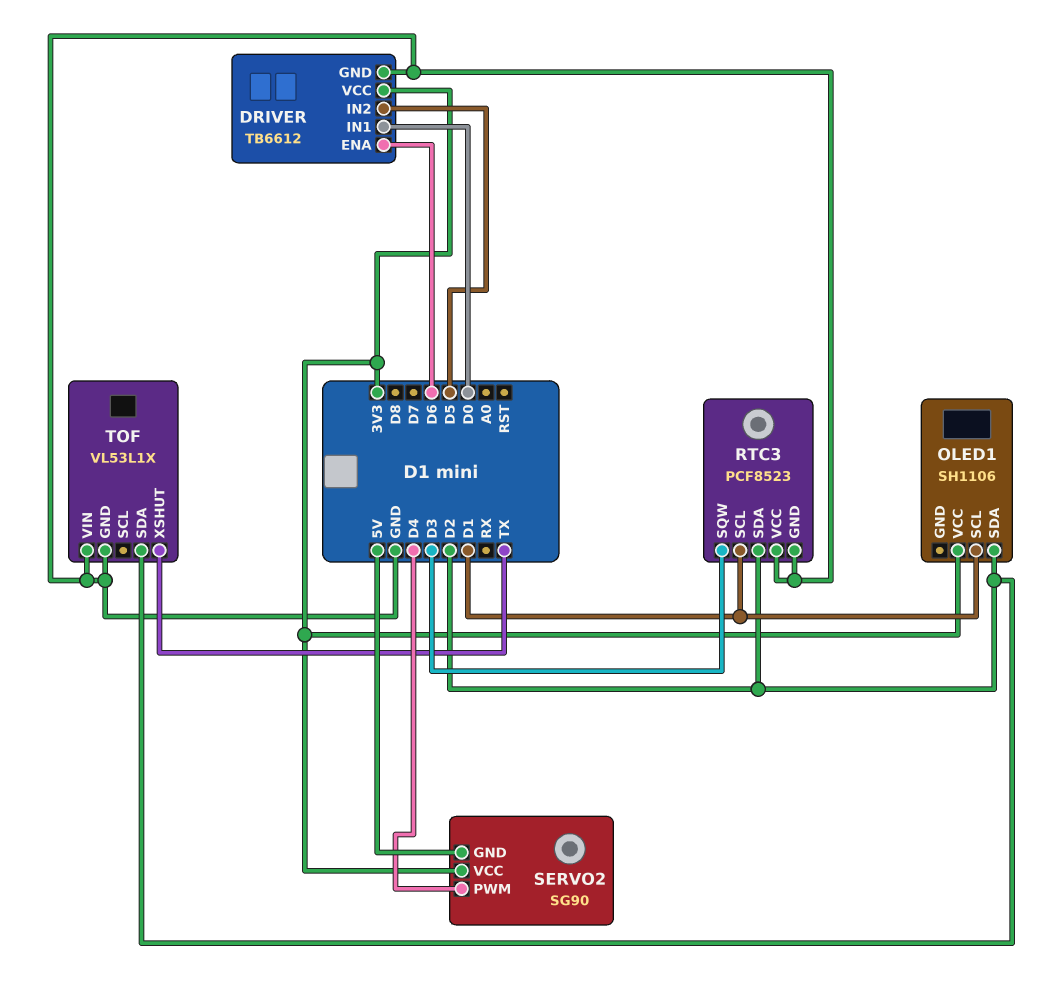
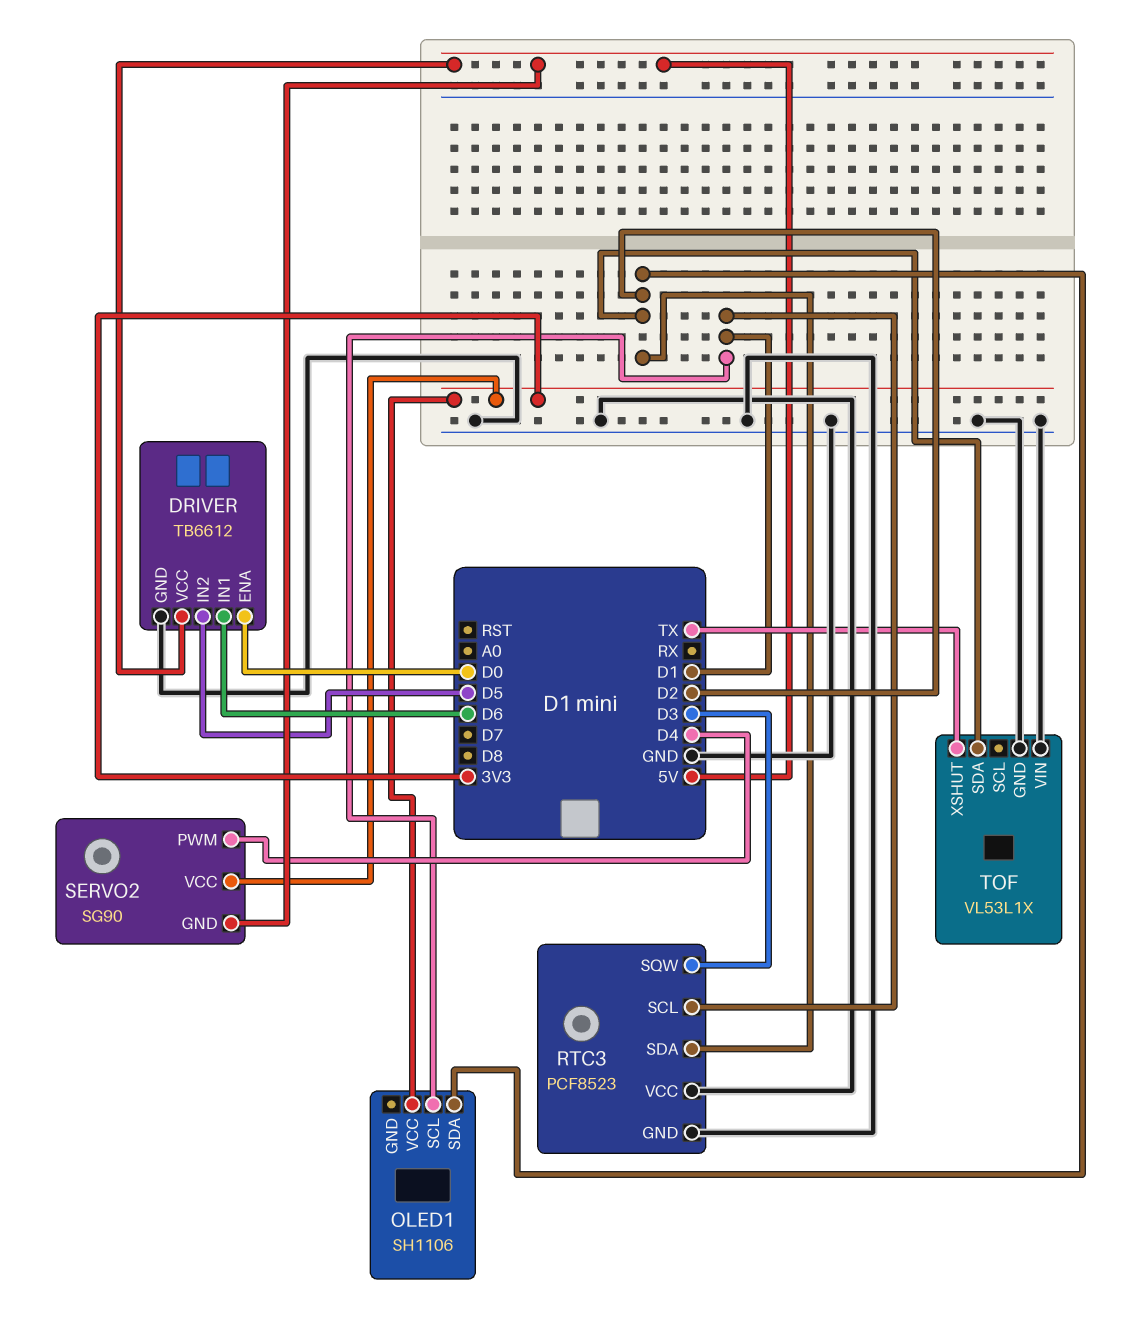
DRIVER pin ENA: D6 -> D0
DRIVER pin IN1: D0 -> D6
DRIVER pin VCC: 3V3 -> 5V

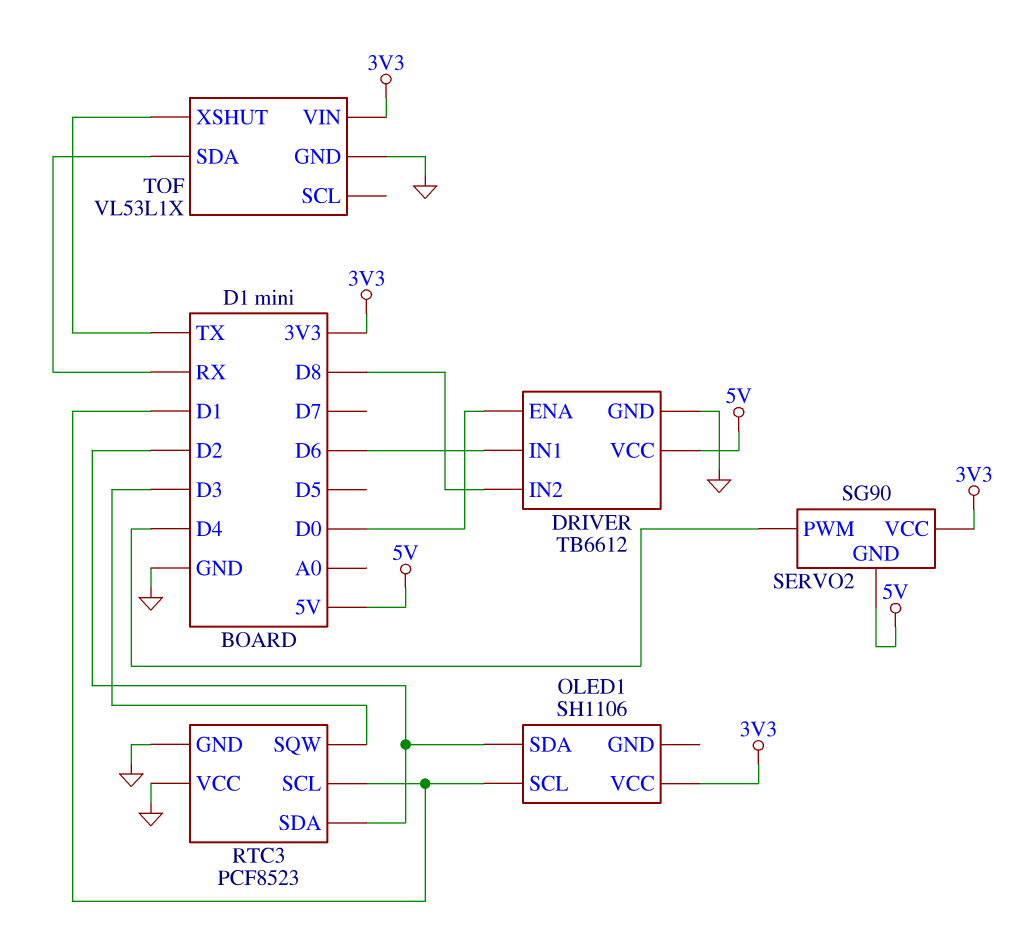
DRIVER pin IN2: D5 -> D8
TOF pin SDA: D2 -> RX
TOF pin VIN: GND -> 3V3

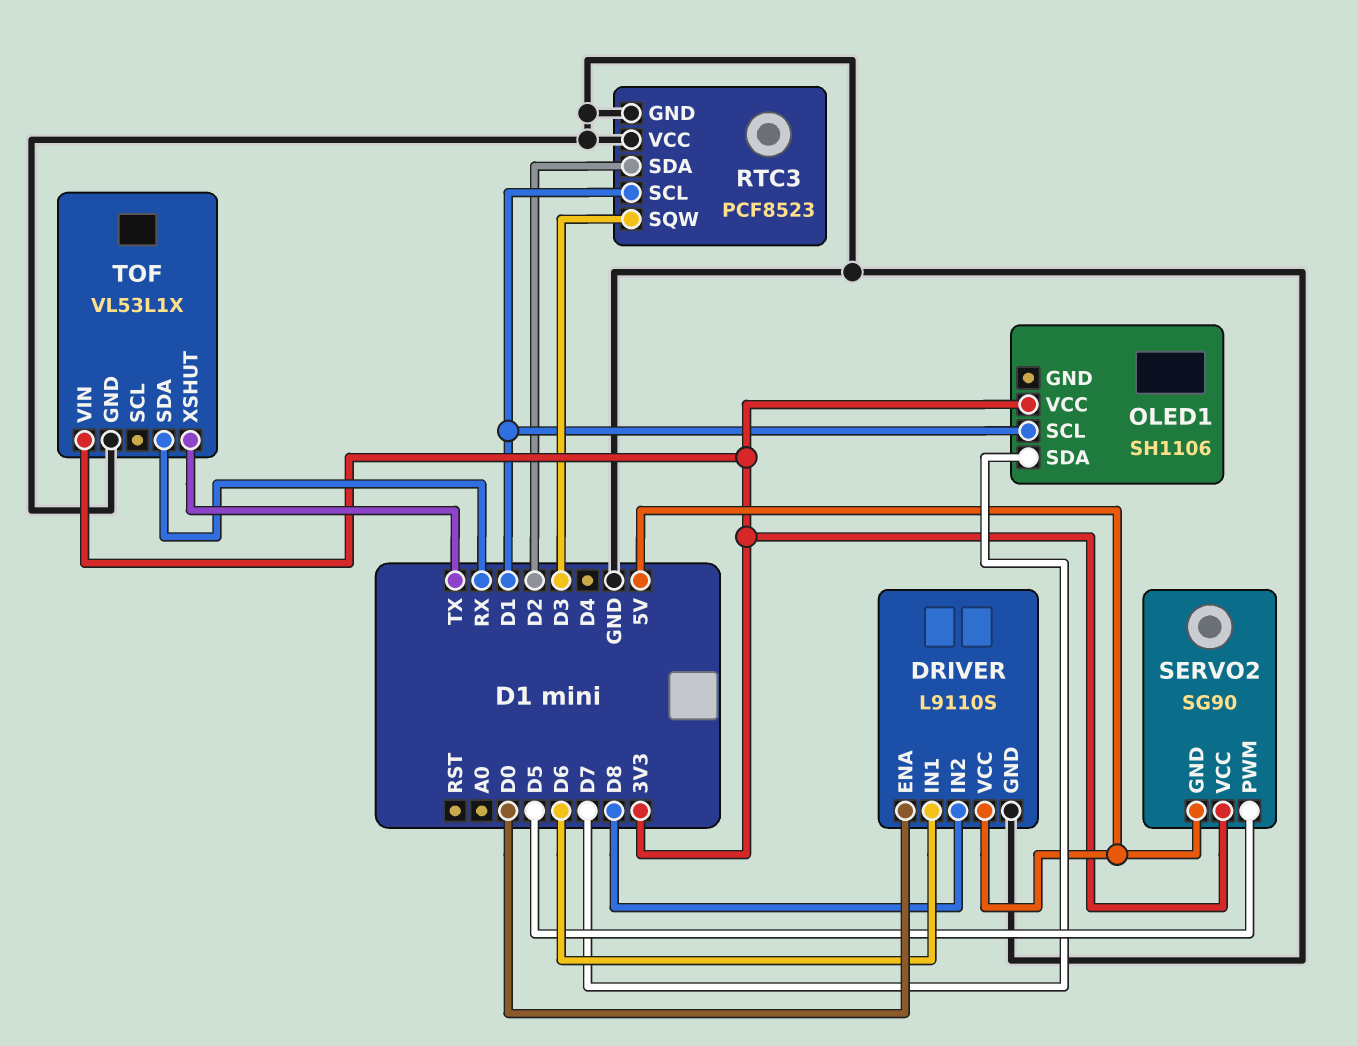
DRIVER: TB6612 -> L9110S
OLED1 pin SDA: D2 -> D7
SERVO2 pin PWM: D4 -> D5

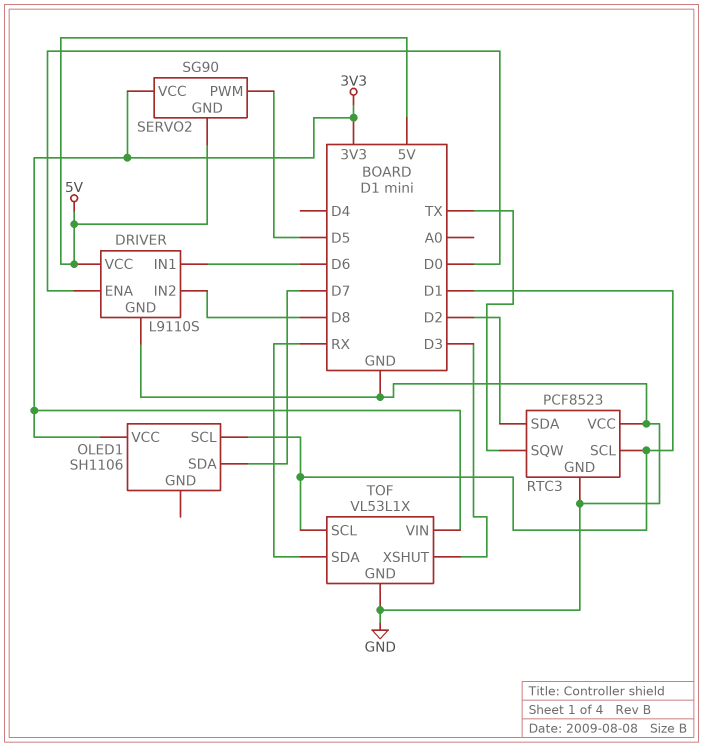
RTC3 pin SQW: D3 -> TX
TOF pin SCL: none -> D1
TOF pin XSHUT: TX -> D3

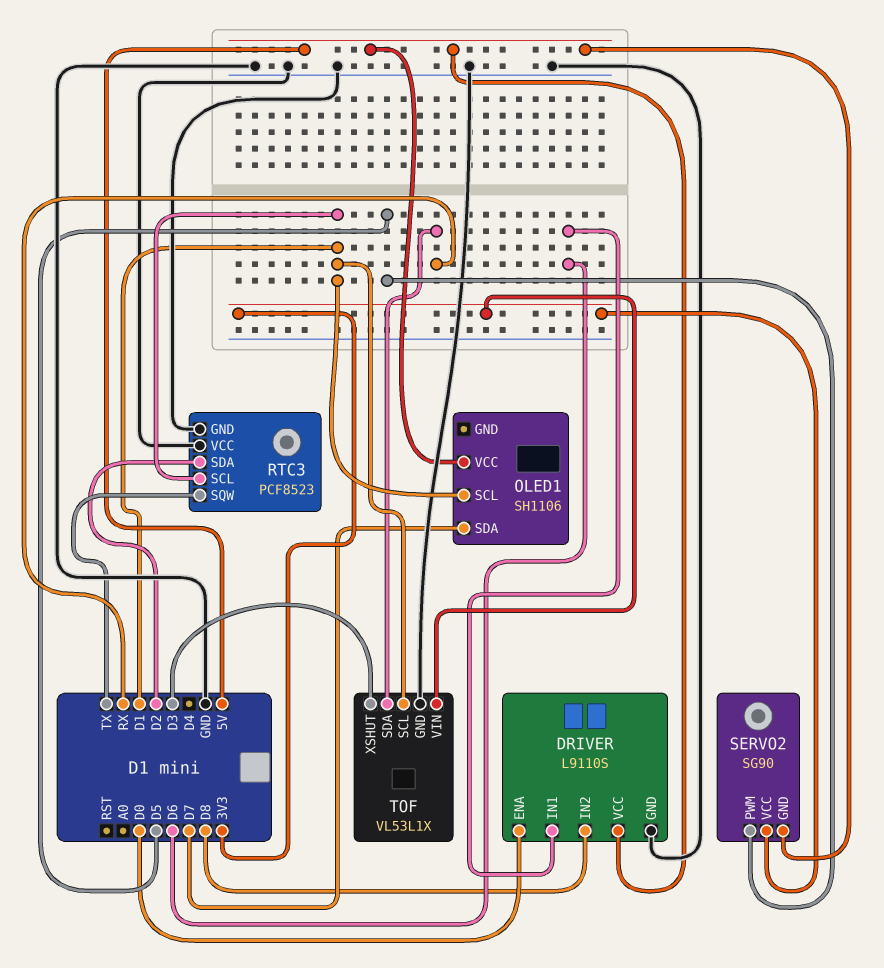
OLED1 pin VCC: 3V3 -> 5V

